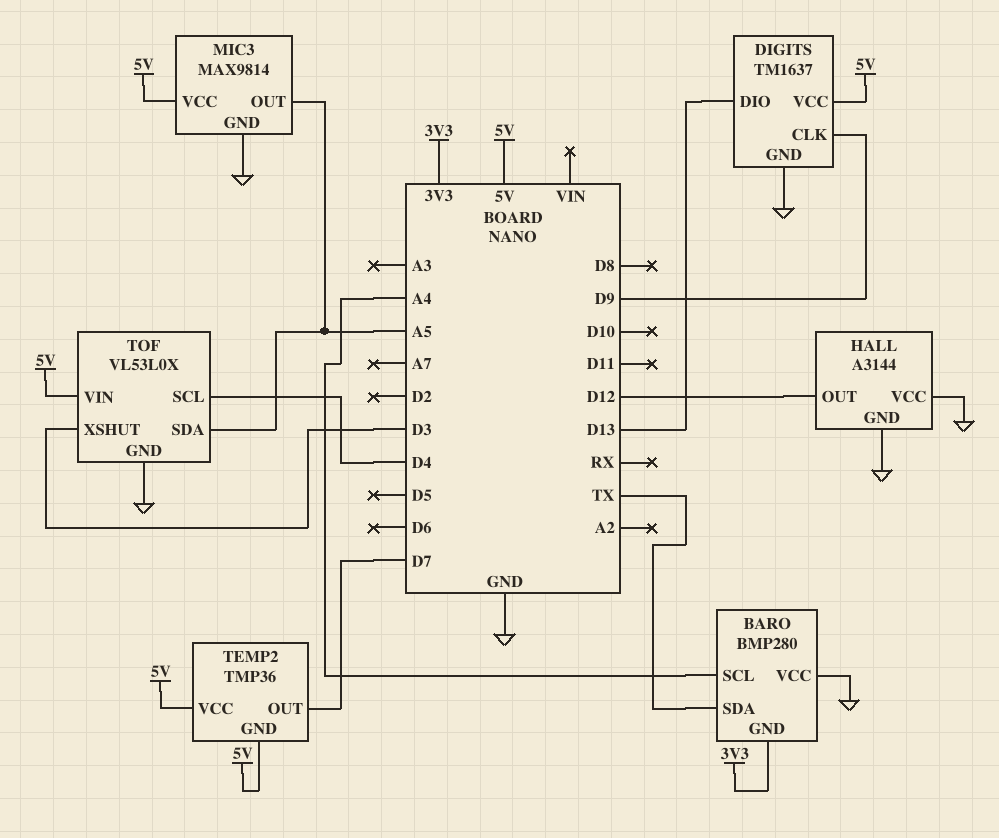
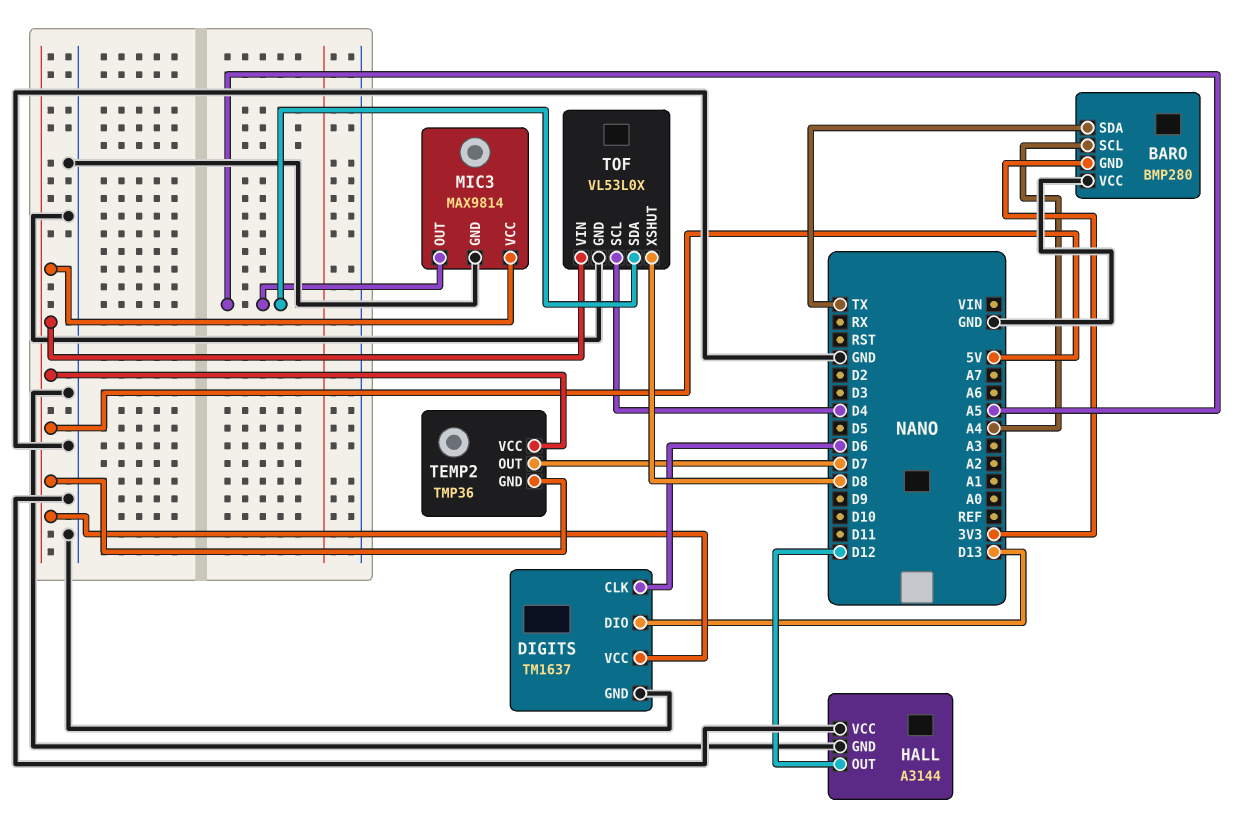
DIGITS pin CLK: D9 -> D6
TOF pin XSHUT: D3 -> D8

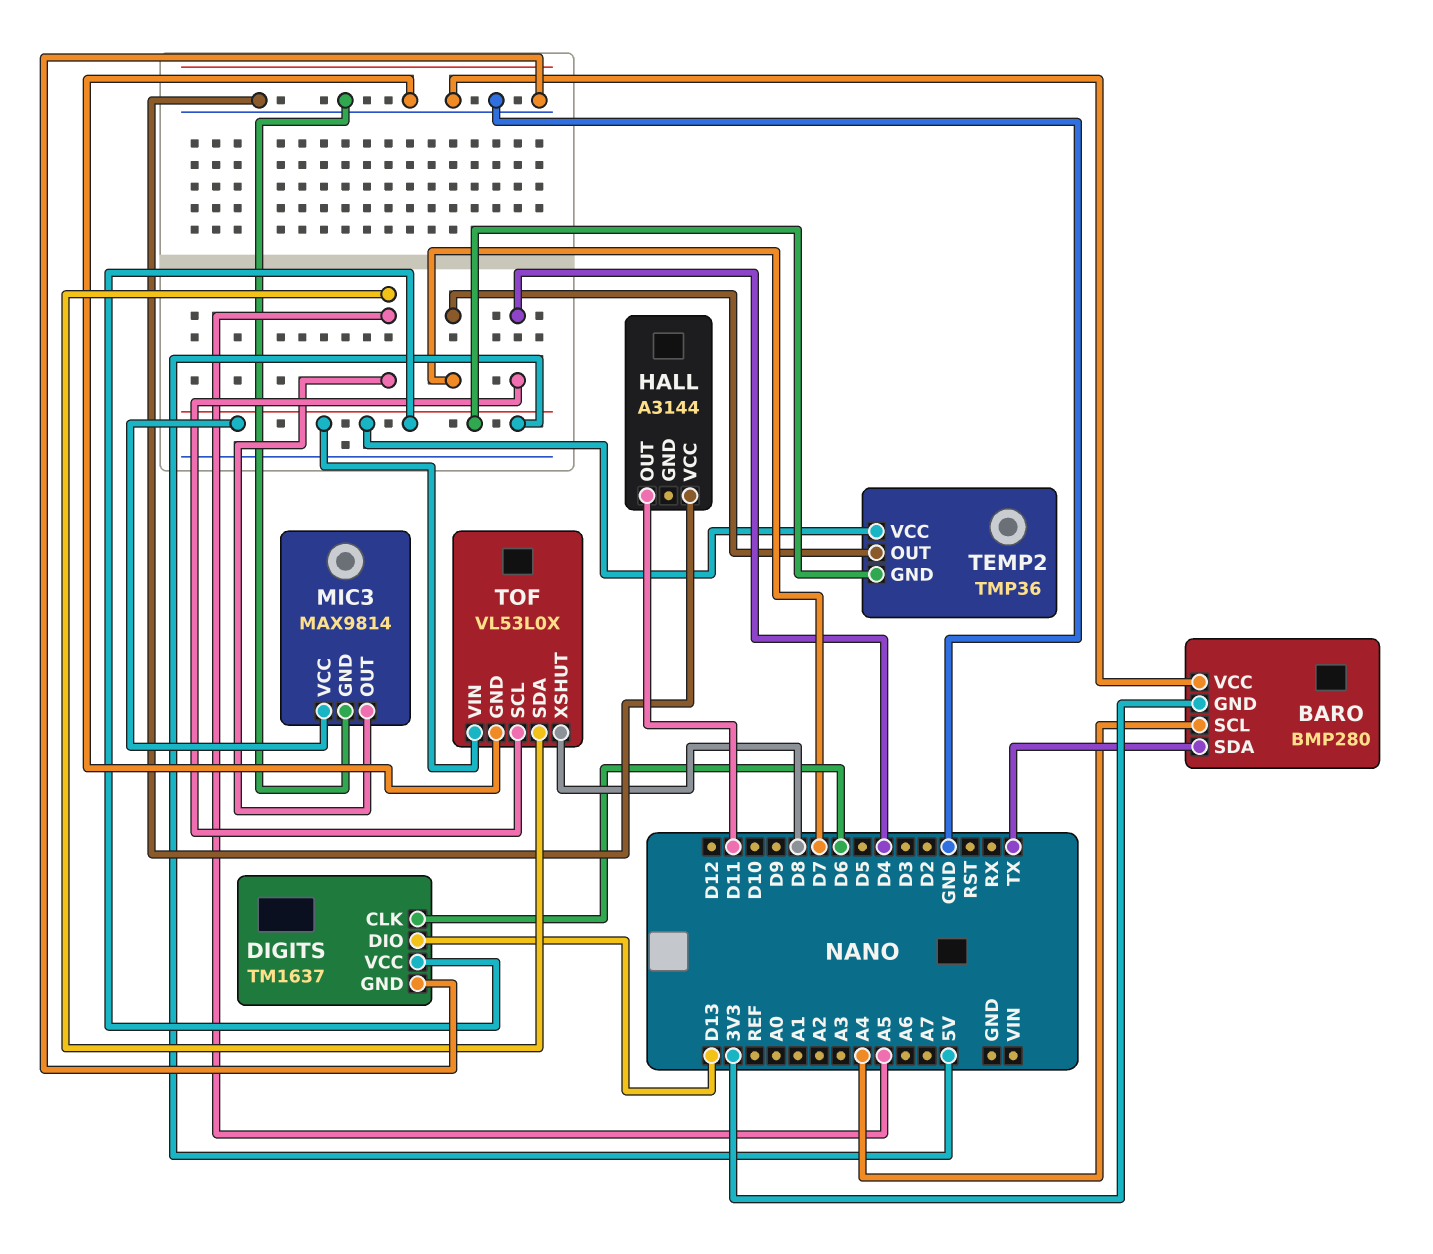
HALL pin GND: GND -> none
HALL pin OUT: D12 -> D11

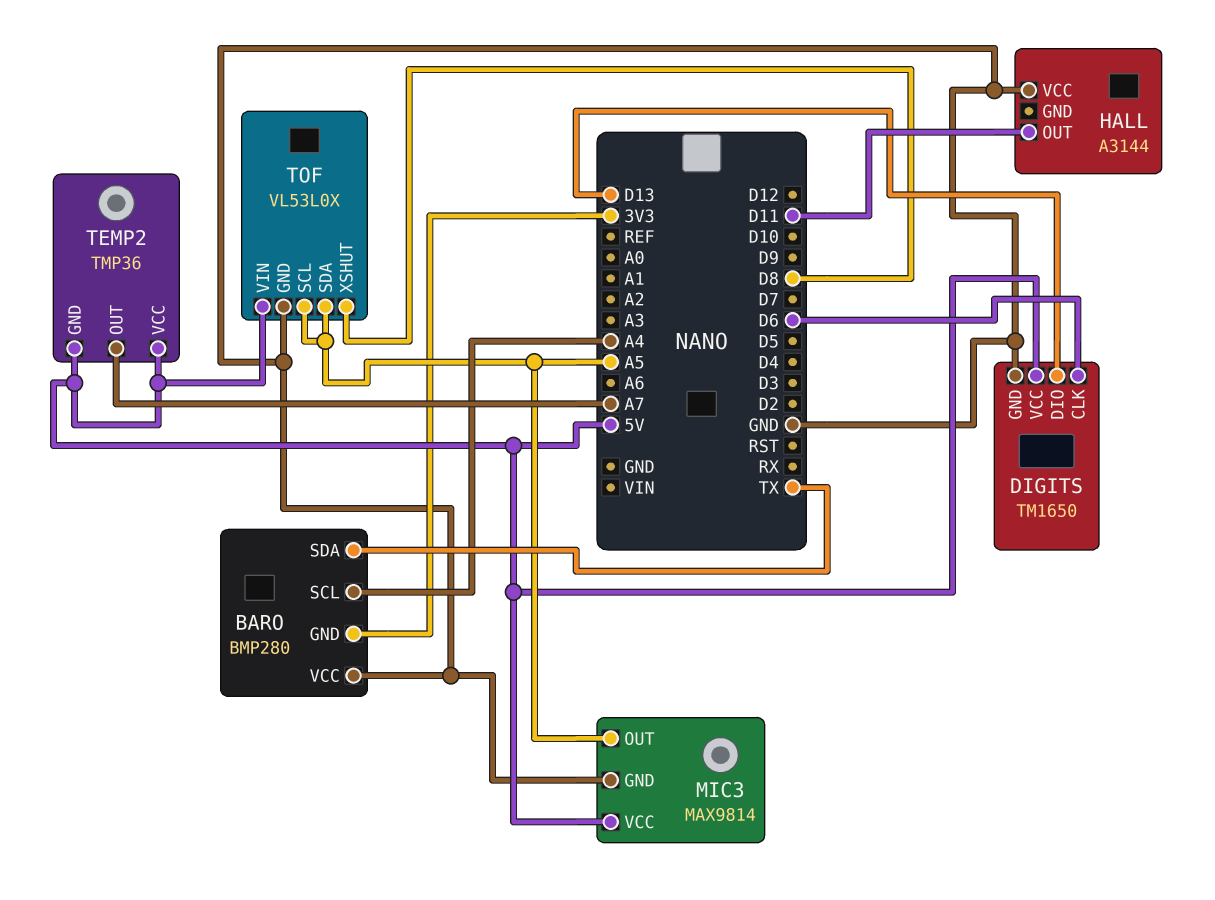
DIGITS: TM1637 -> TM1650
TEMP2 pin OUT: D7 -> A7
TOF pin SCL: D4 -> A5

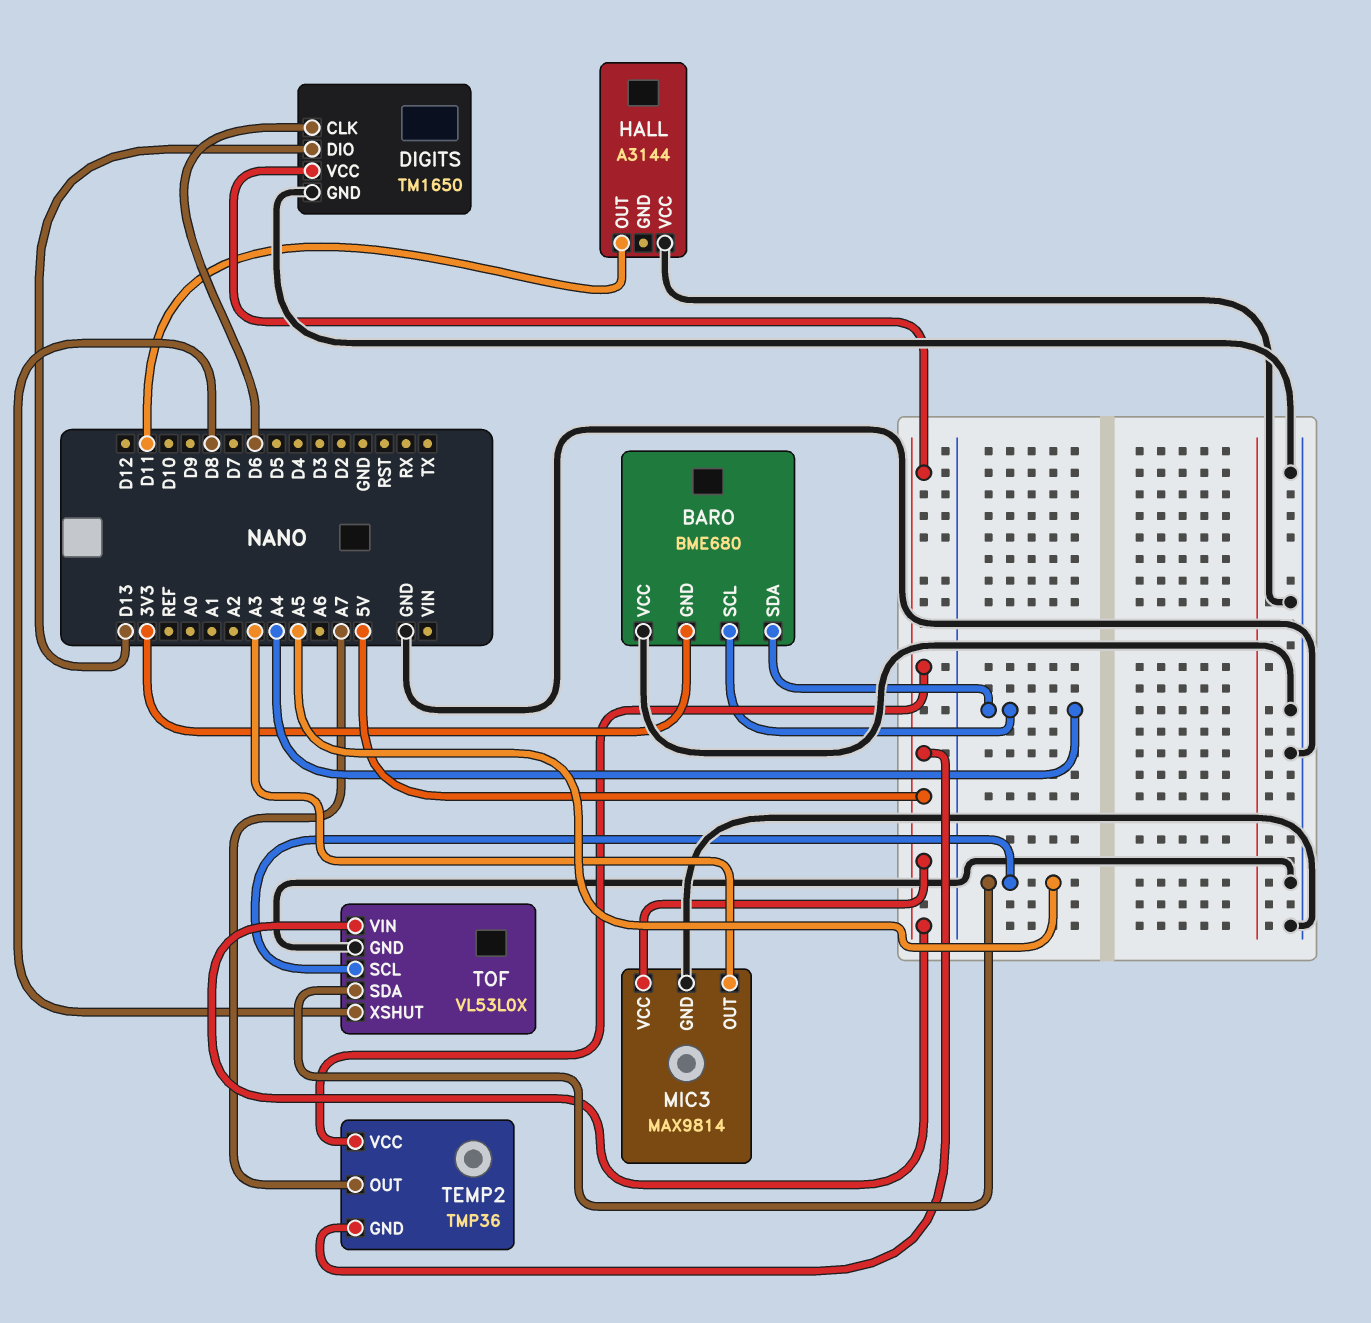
BARO: BMP280 -> BME680
BARO pin SDA: TX -> A4
MIC3 pin OUT: A5 -> A3

